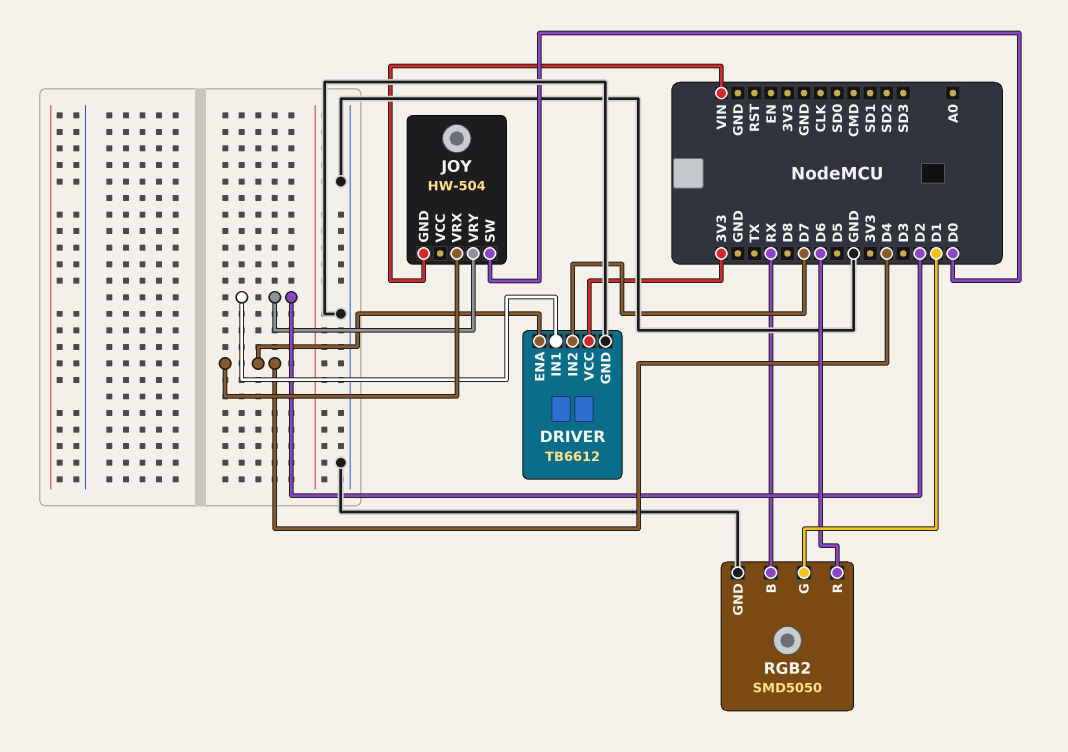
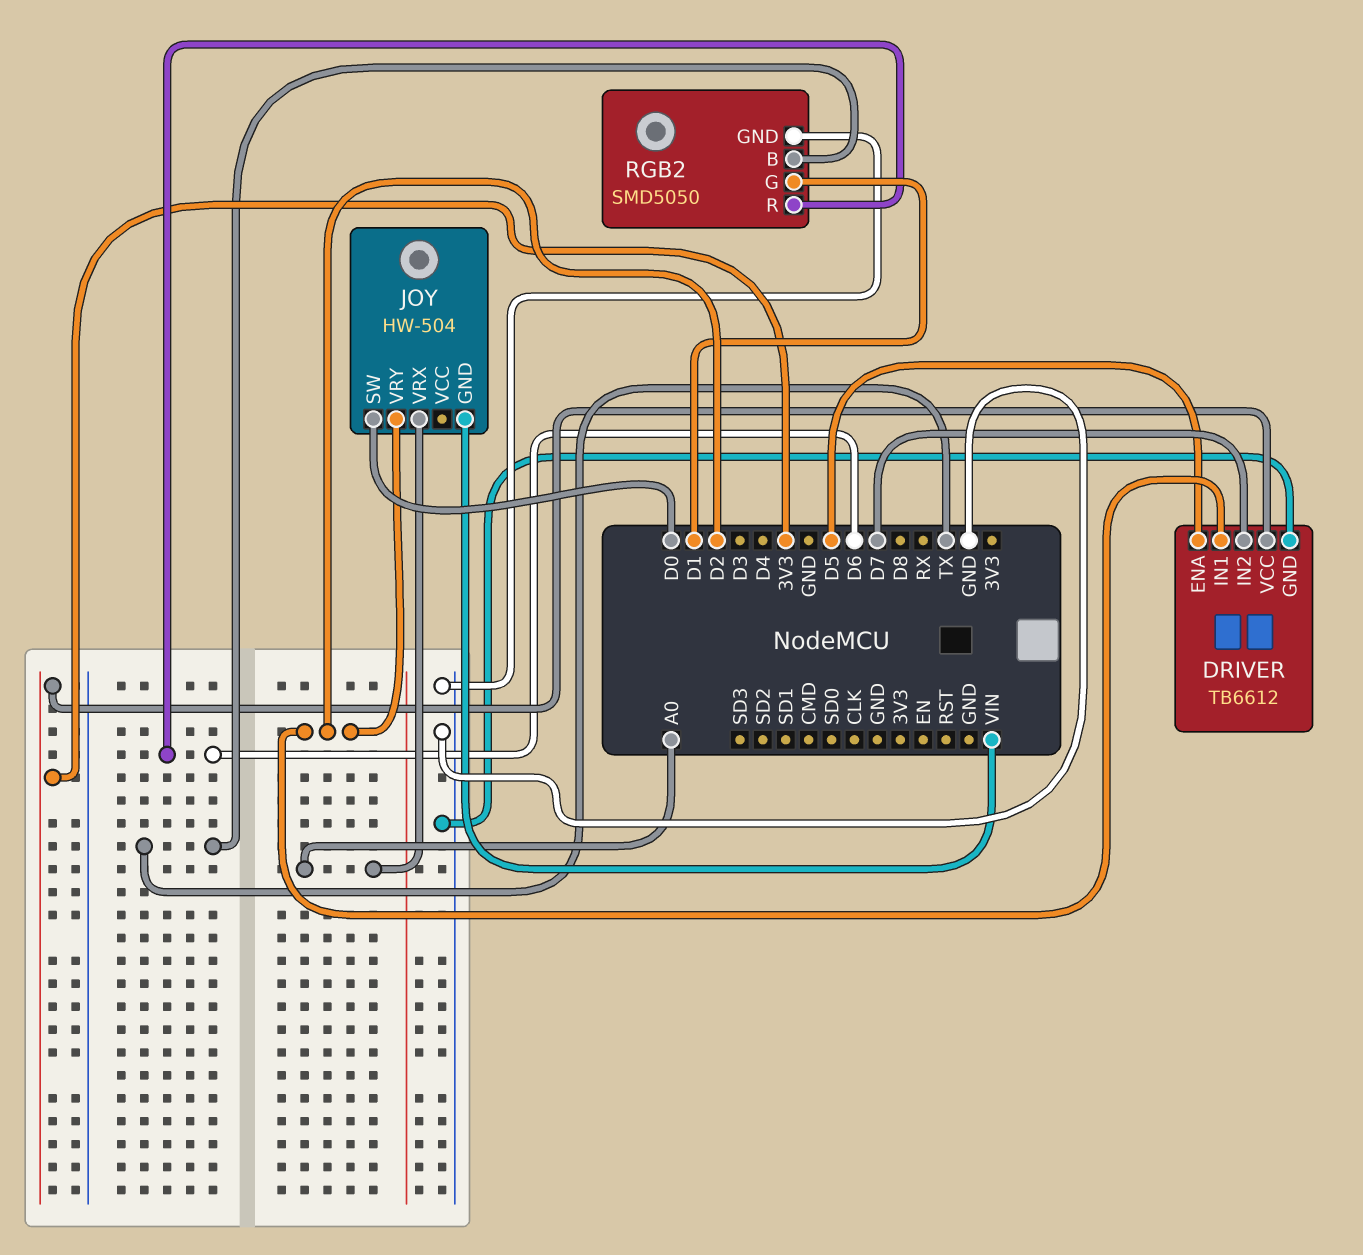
DRIVER pin ENA: D4 -> D5
JOY pin VRX: D4 -> A0
RGB2 pin B: RX -> TX

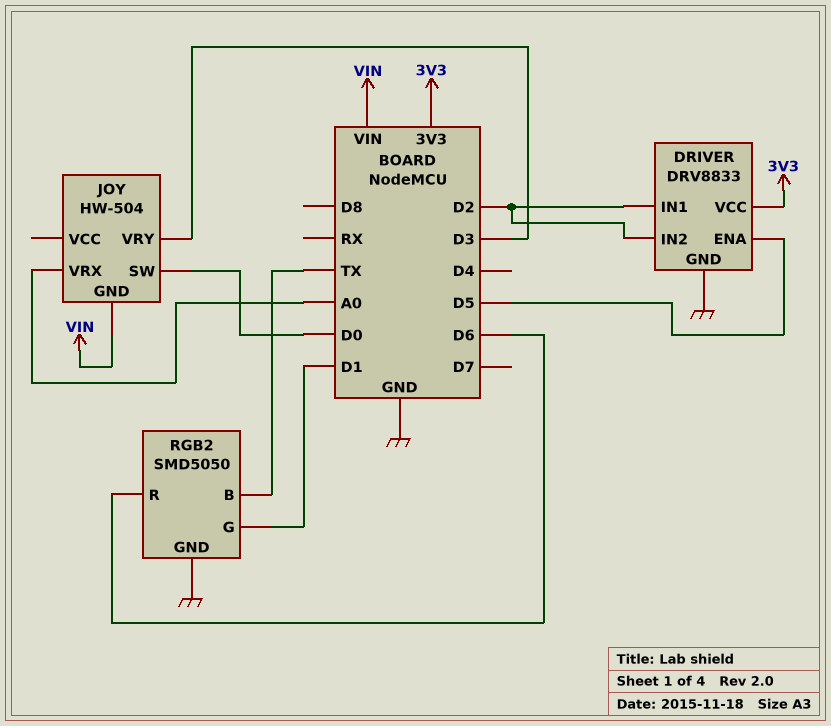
DRIVER: TB6612 -> DRV8833
DRIVER pin IN2: D7 -> D2
JOY pin VRY: D2 -> D3

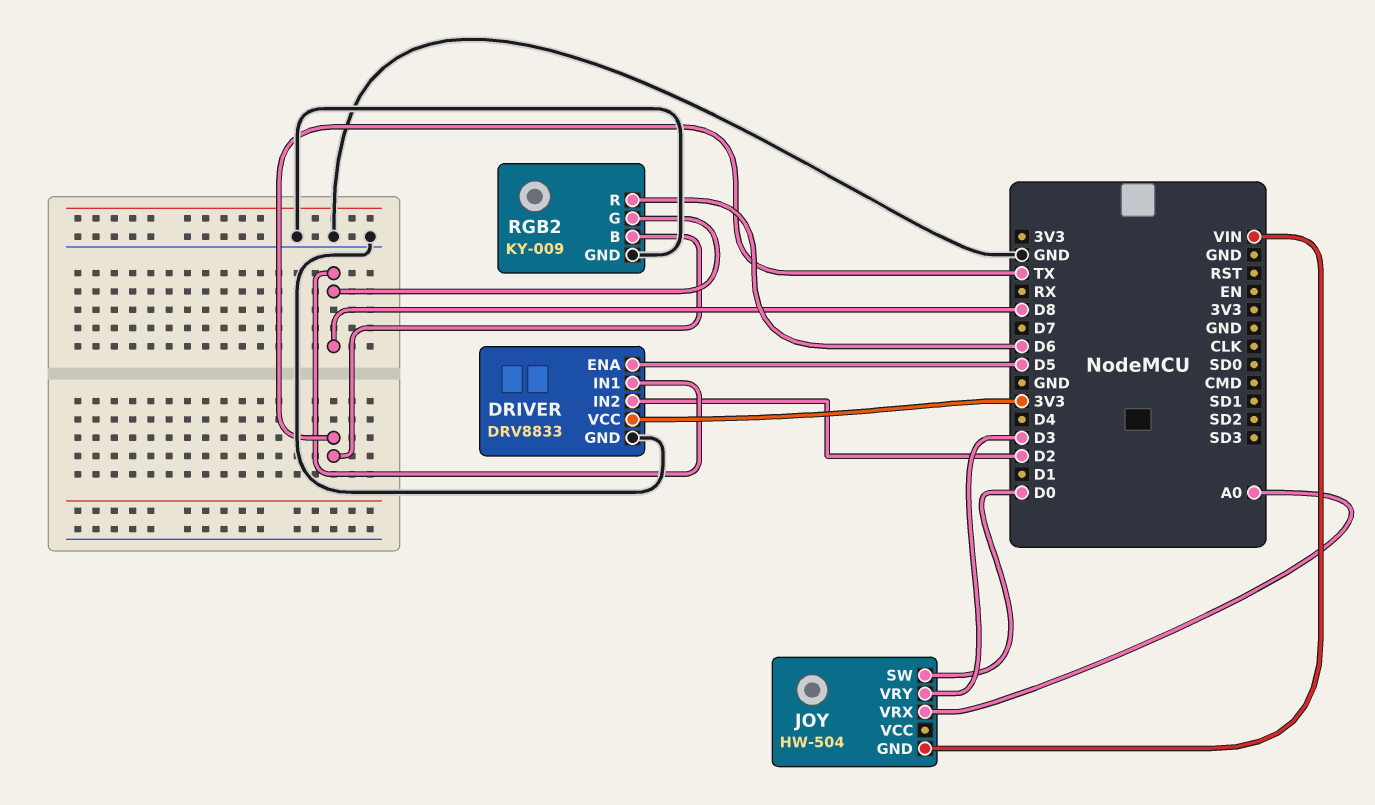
DRIVER pin IN1: D2 -> D8
RGB2: SMD5050 -> KY-009
RGB2 pin G: D1 -> D8

